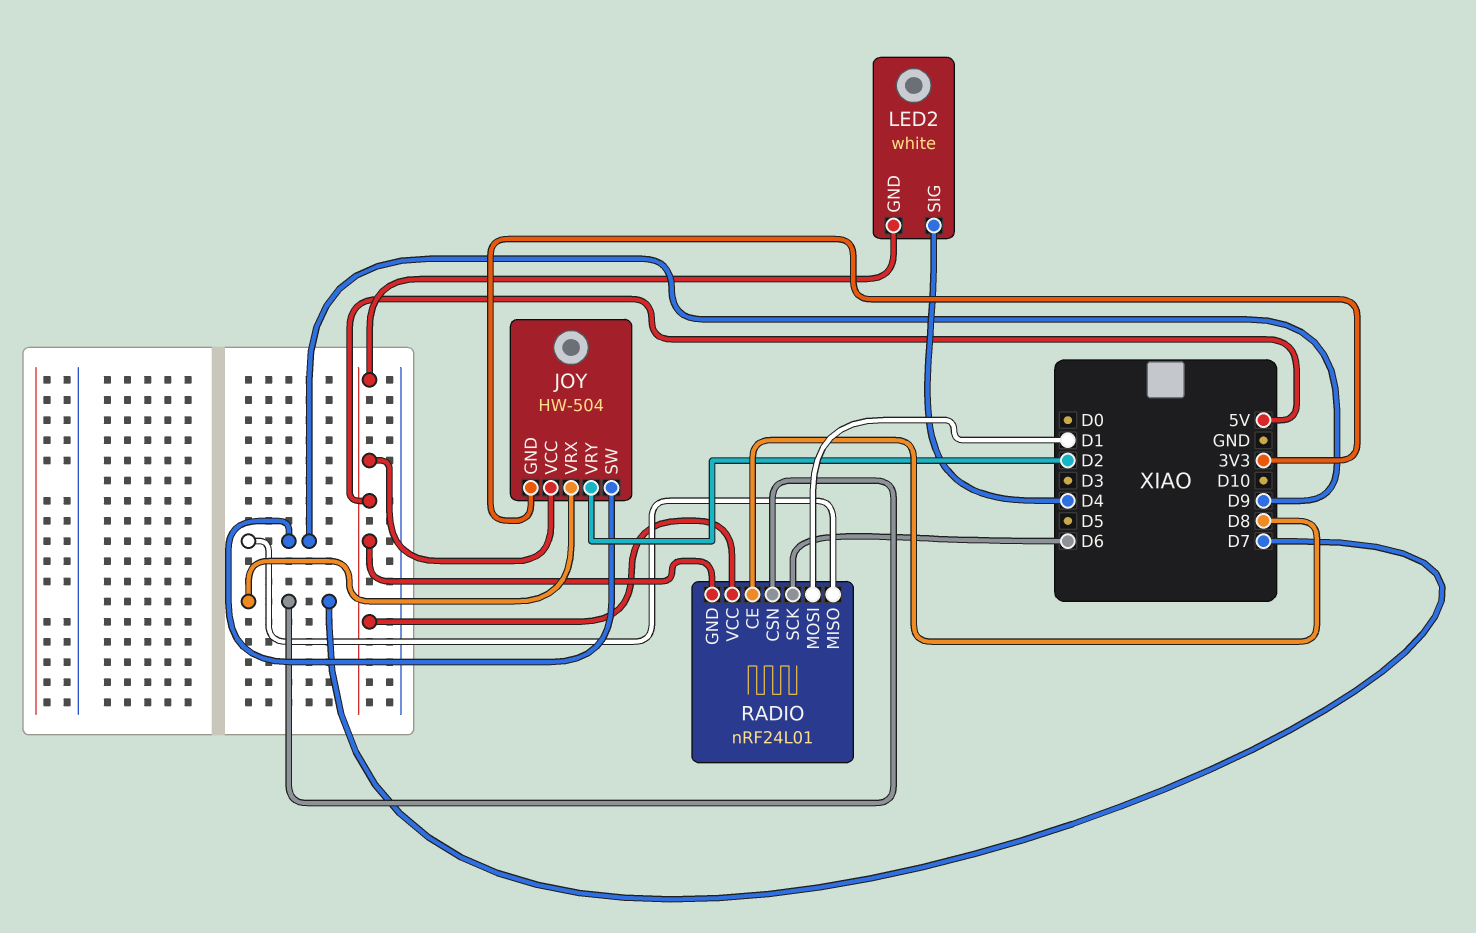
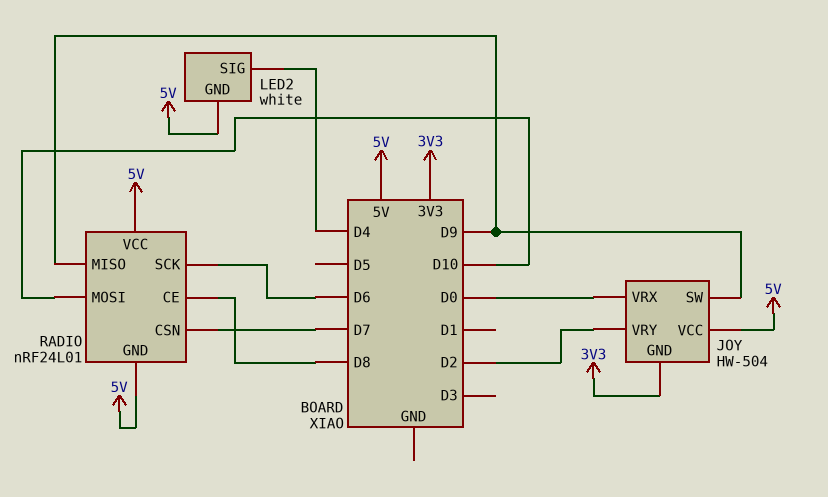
JOY pin VRX: D7 -> D0
RADIO pin MOSI: D1 -> D10

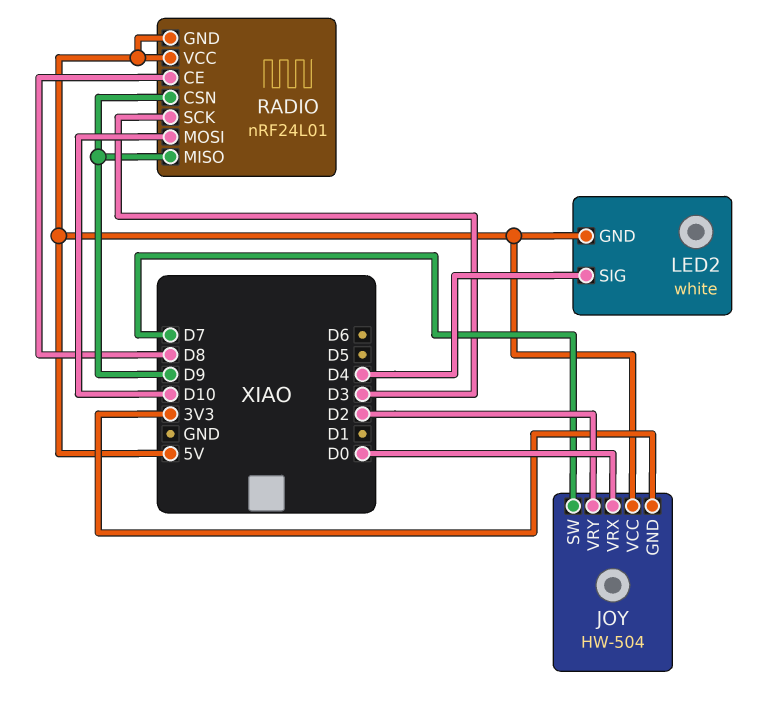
JOY pin SW: D9 -> D7
RADIO pin CSN: D7 -> D9
RADIO pin SCK: D6 -> D3

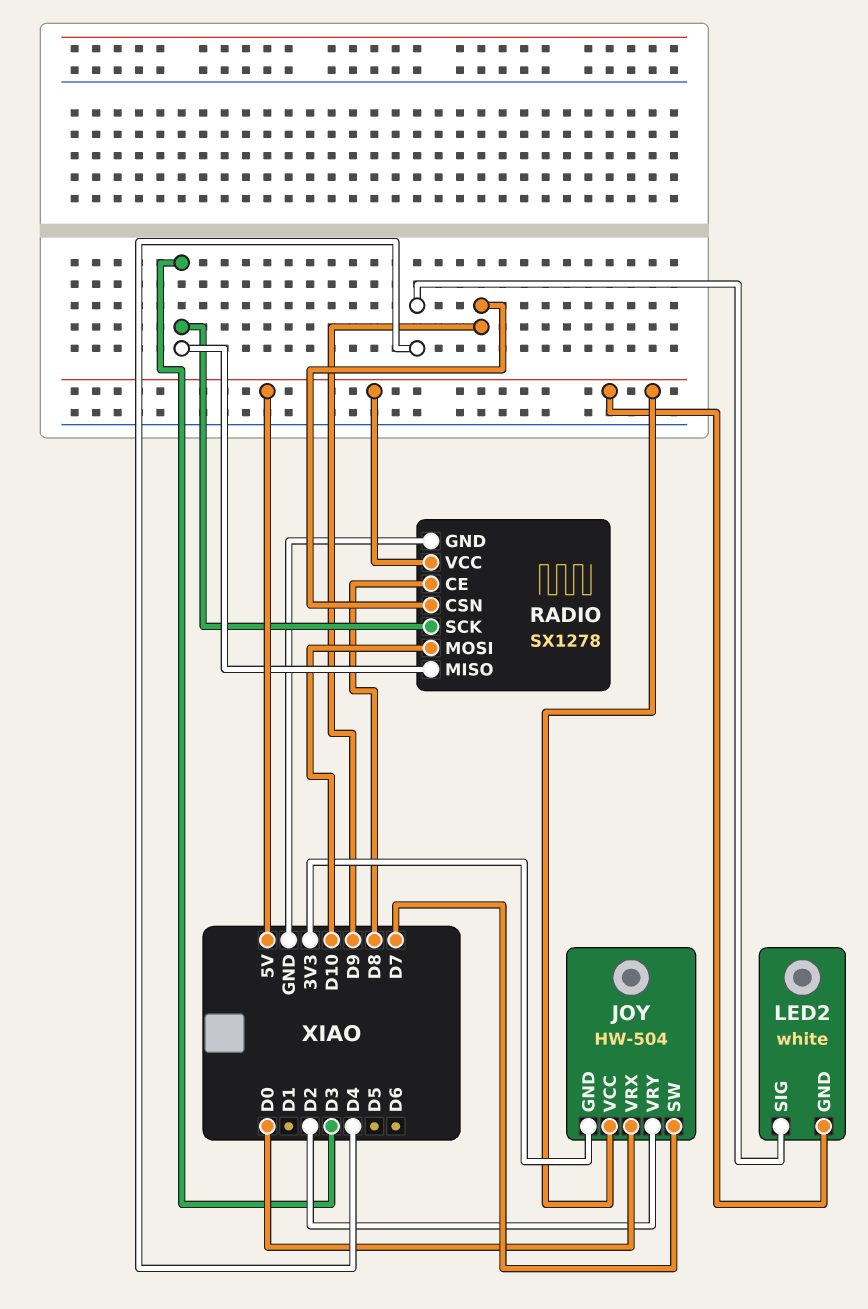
RADIO: nRF24L01 -> SX1278
RADIO pin GND: 5V -> GND
RADIO pin MISO: D9 -> D3

